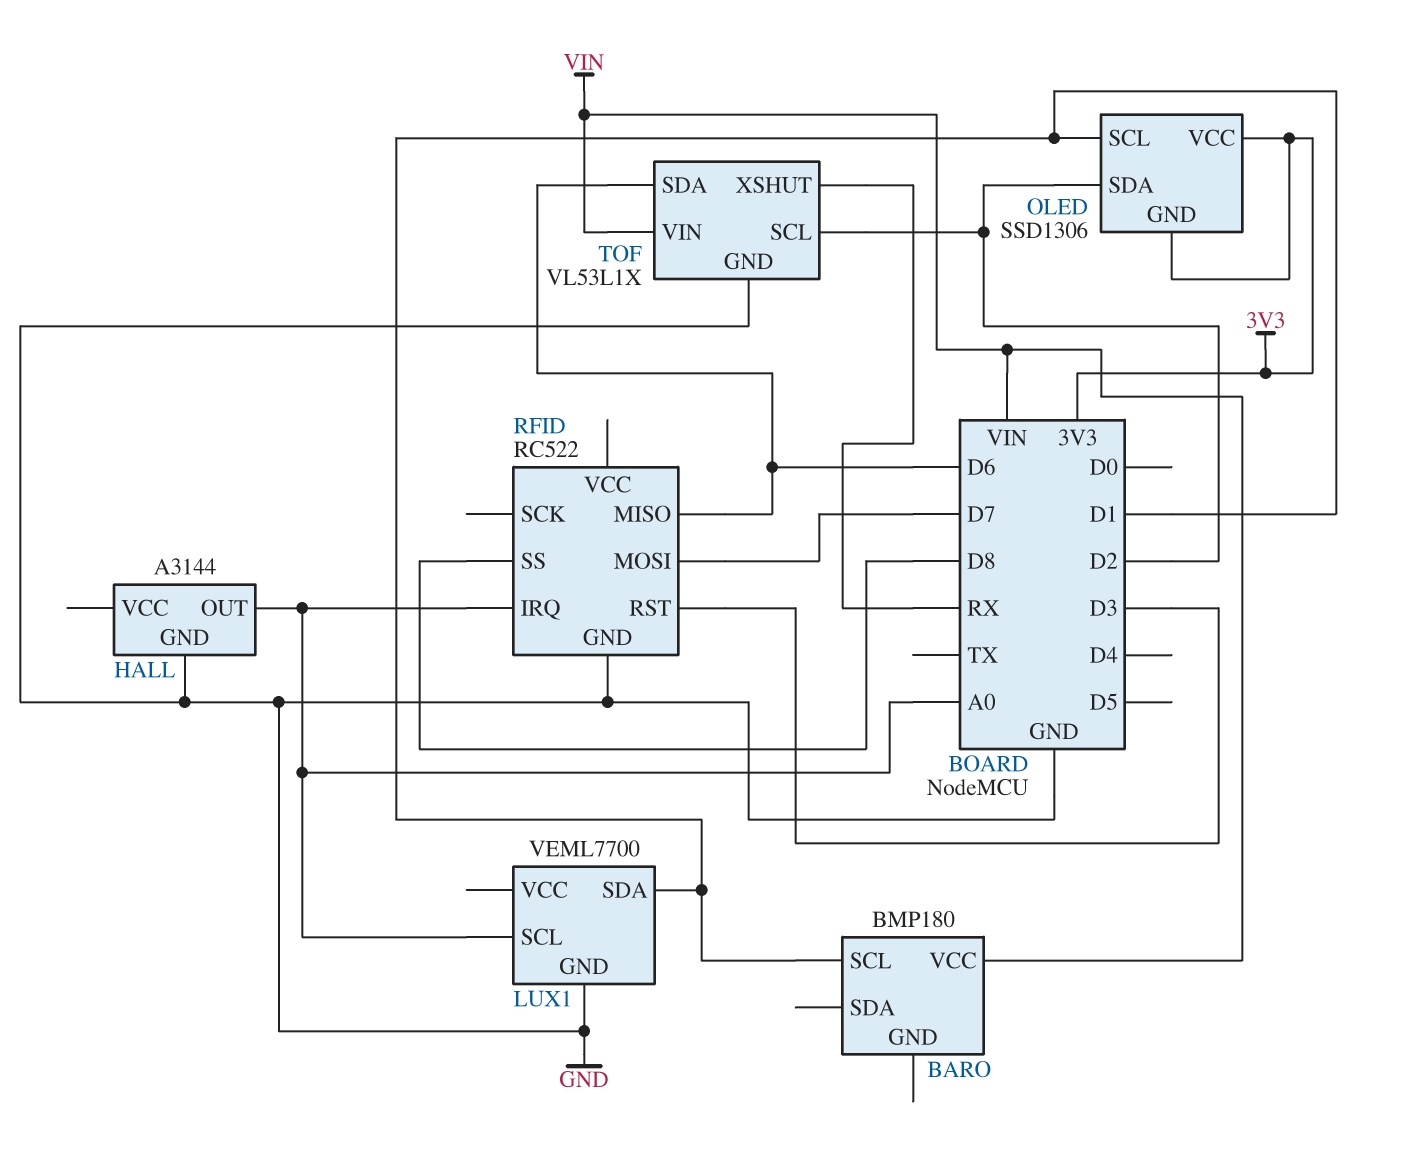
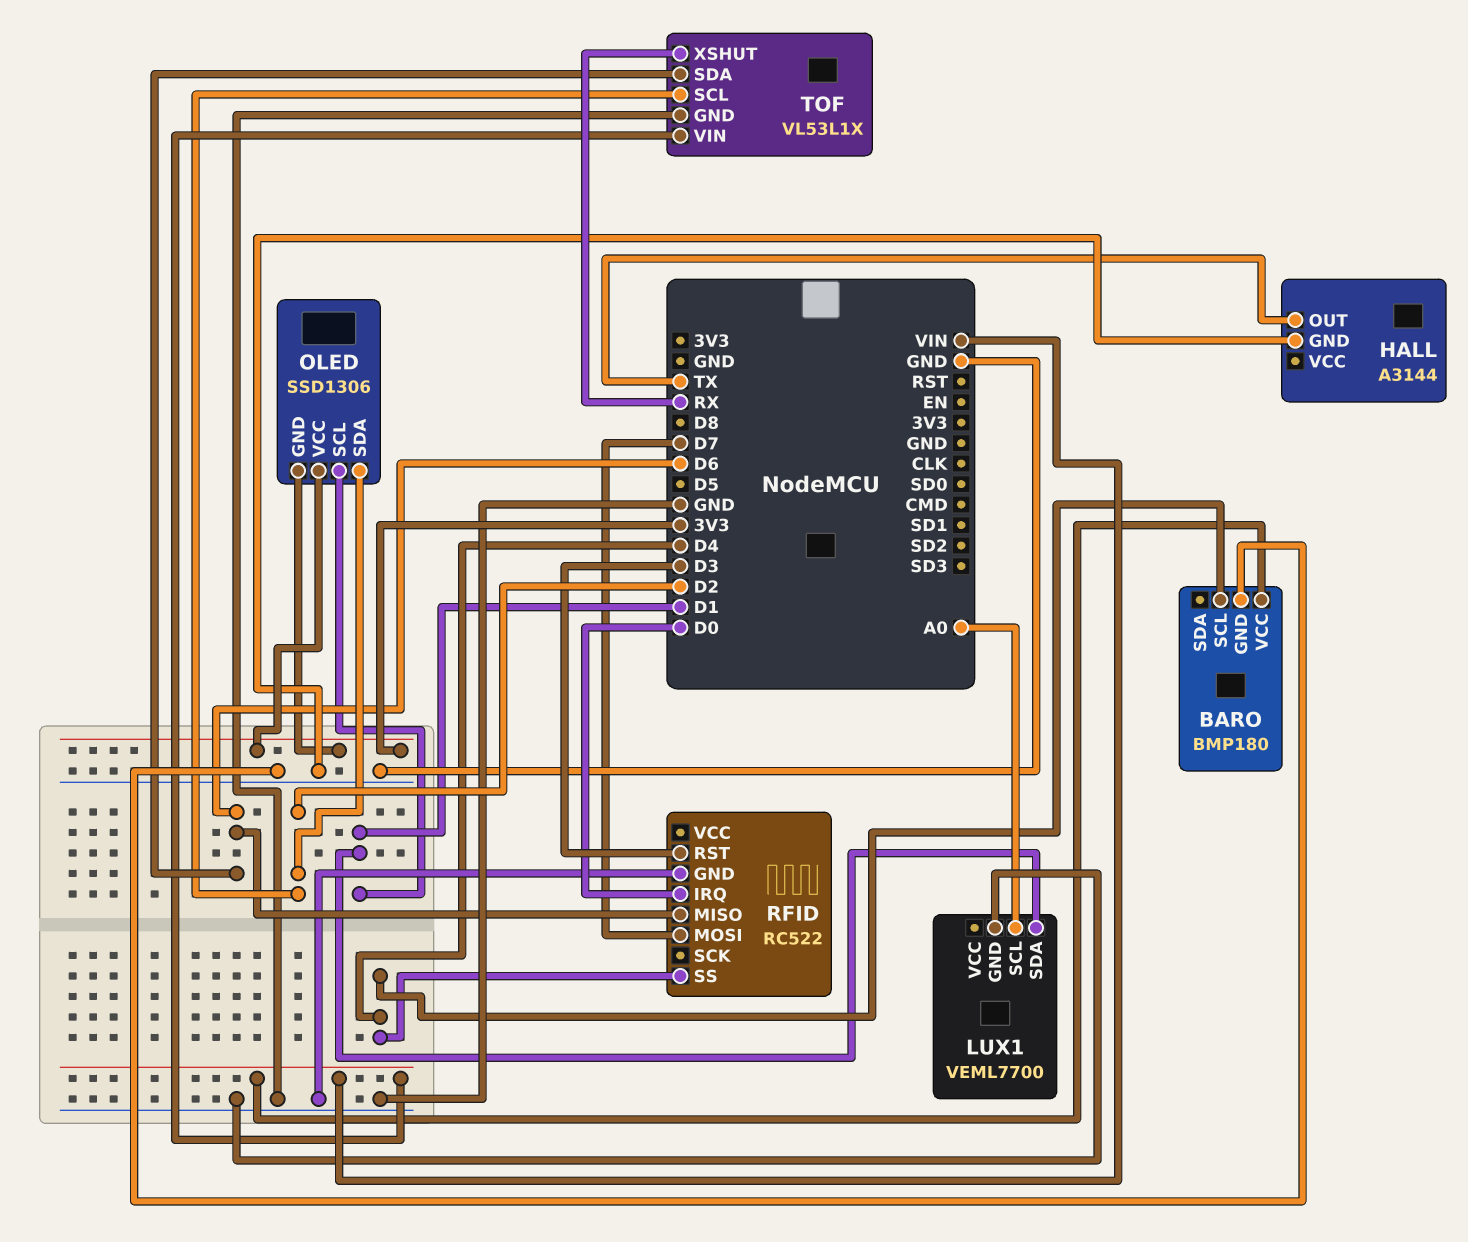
BARO pin GND: none -> GND
BARO pin SCL: D1 -> D4
HALL pin OUT: A0 -> TX
RFID pin IRQ: A0 -> D0
RFID pin SS: D8 -> D4

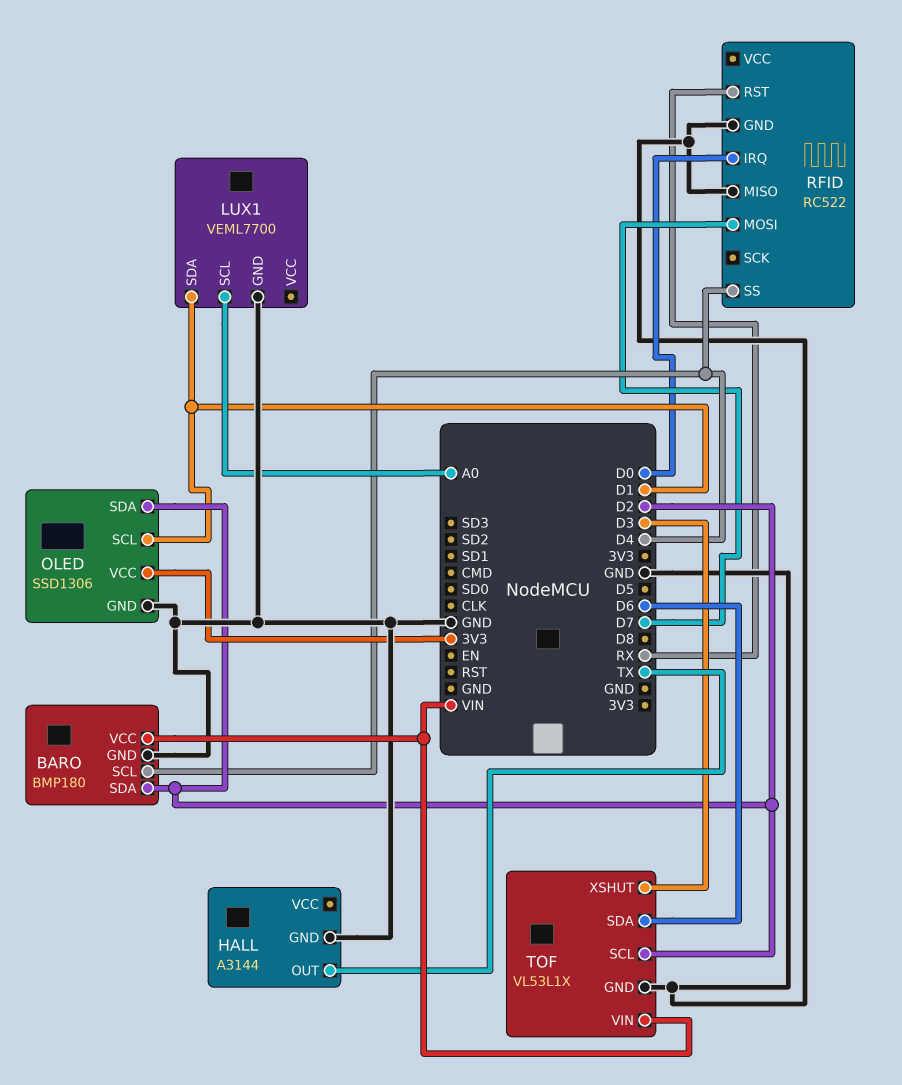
BARO pin SDA: none -> D2
OLED pin GND: 3V3 -> GND
RFID pin MISO: D6 -> GND
RFID pin RST: D3 -> RX
TOF pin XSHUT: RX -> D3

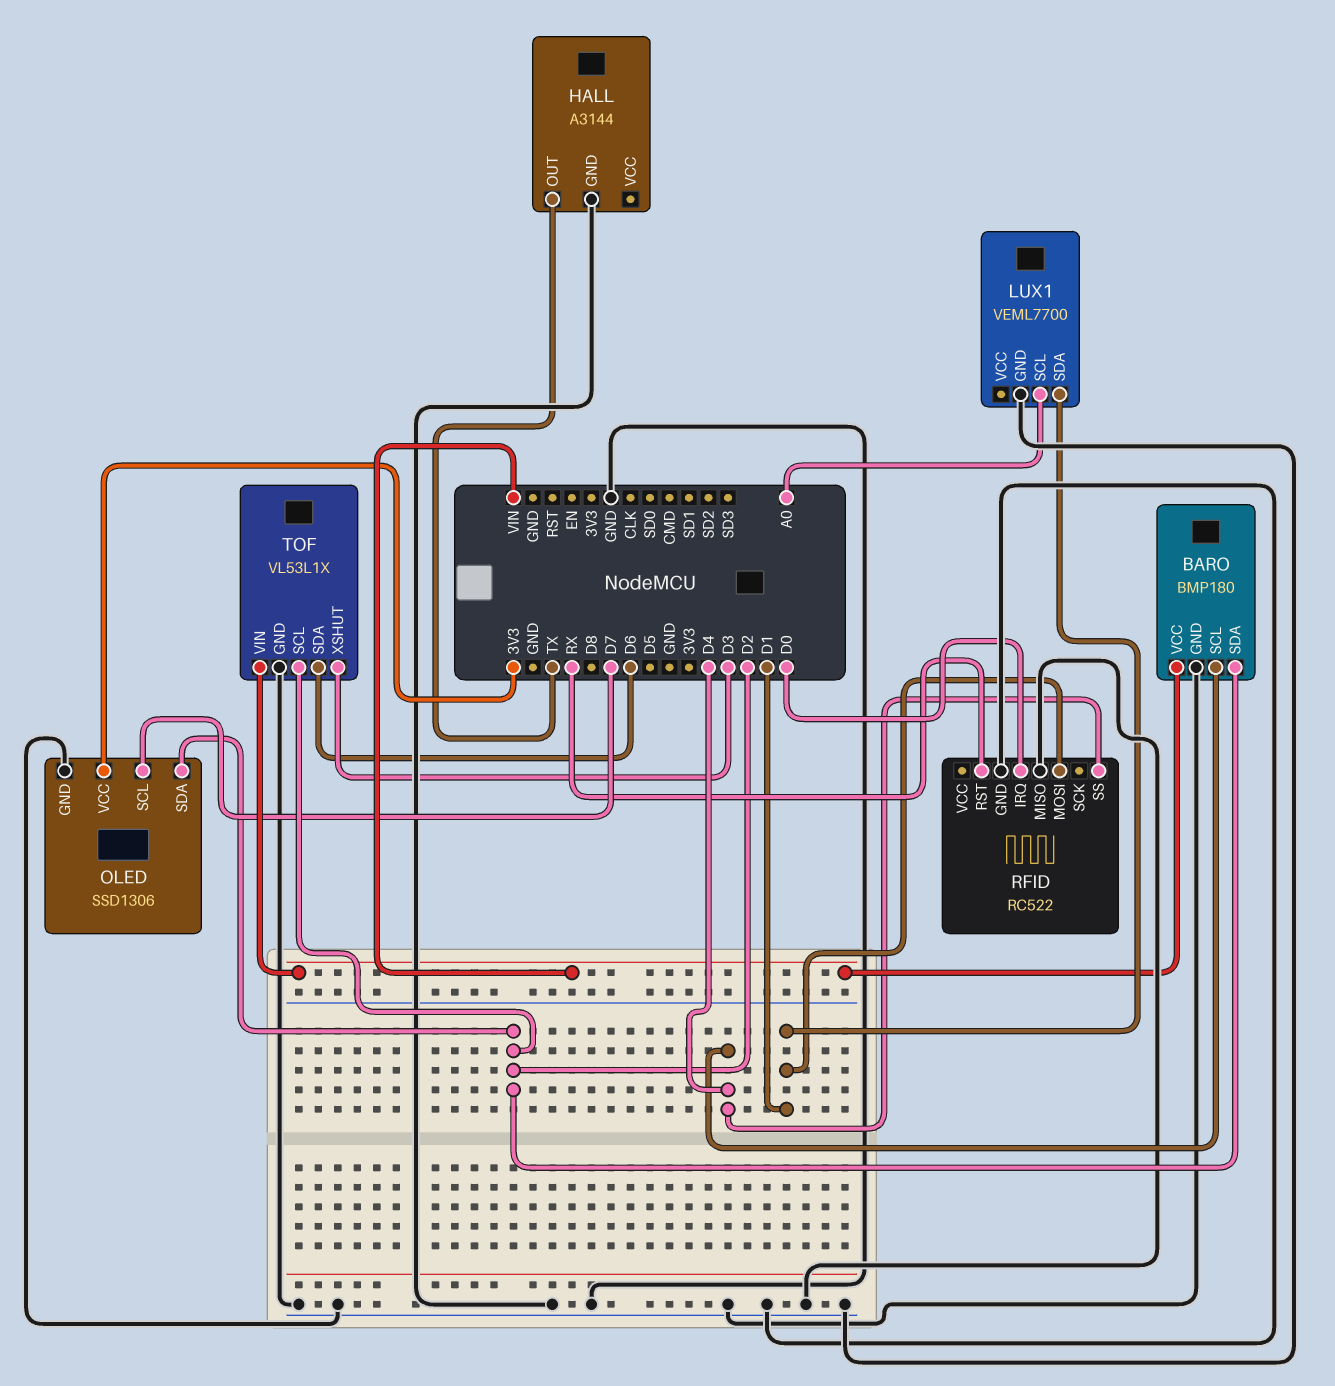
OLED pin SCL: D1 -> D7
RFID pin MOSI: D7 -> D1

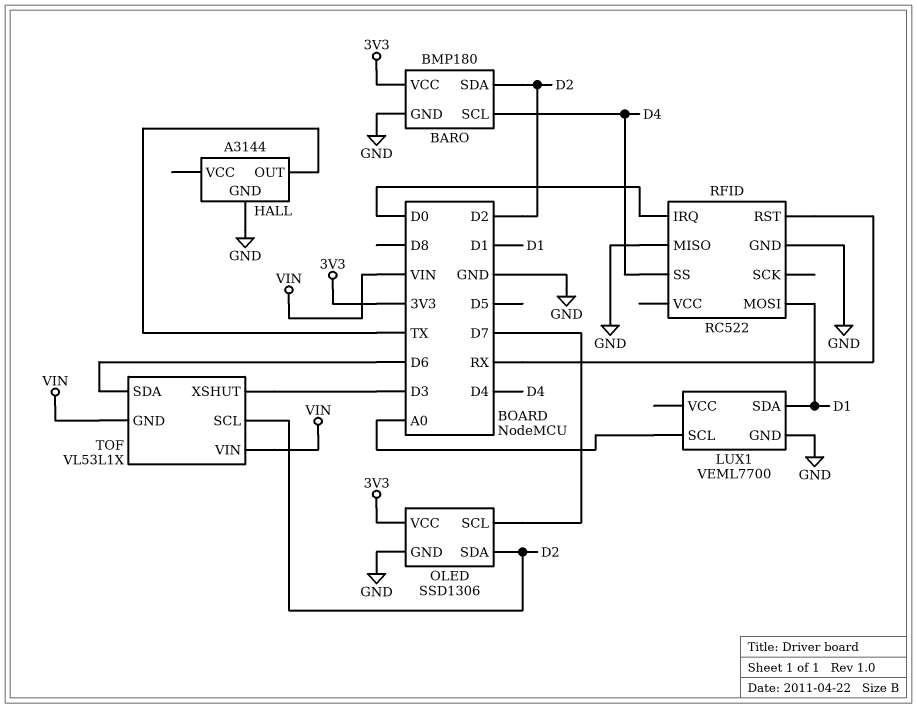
BARO pin VCC: VIN -> 3V3
TOF pin GND: GND -> VIN

